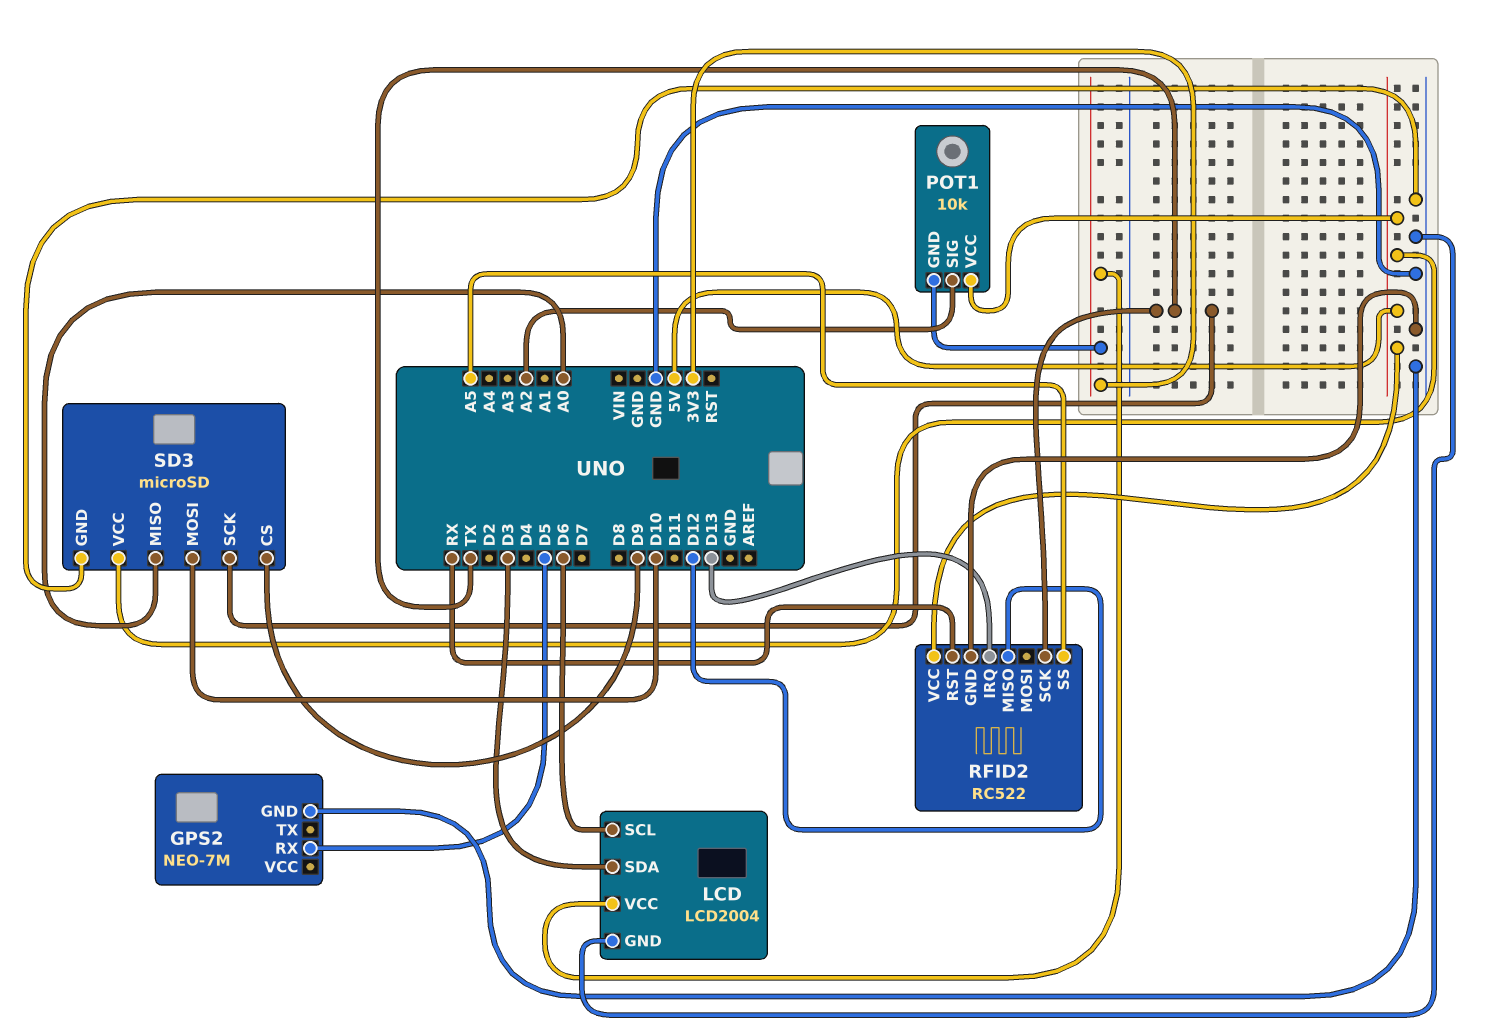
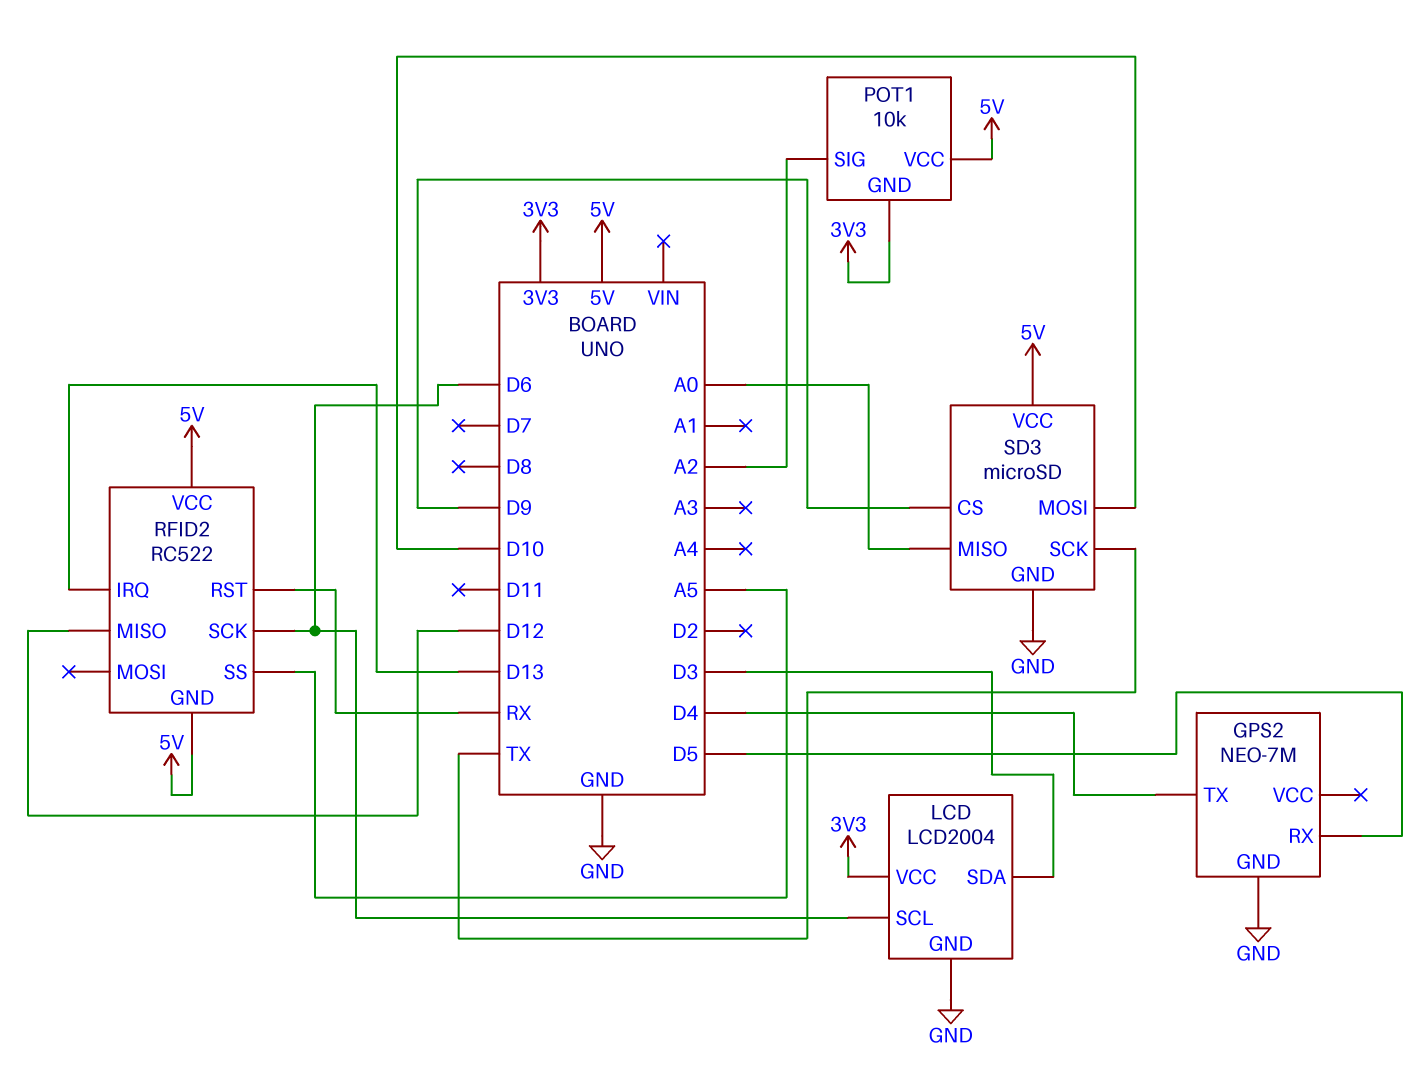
GPS2 pin TX: none -> D4
RFID2 pin GND: GND -> 5V
RFID2 pin SCK: TX -> D6

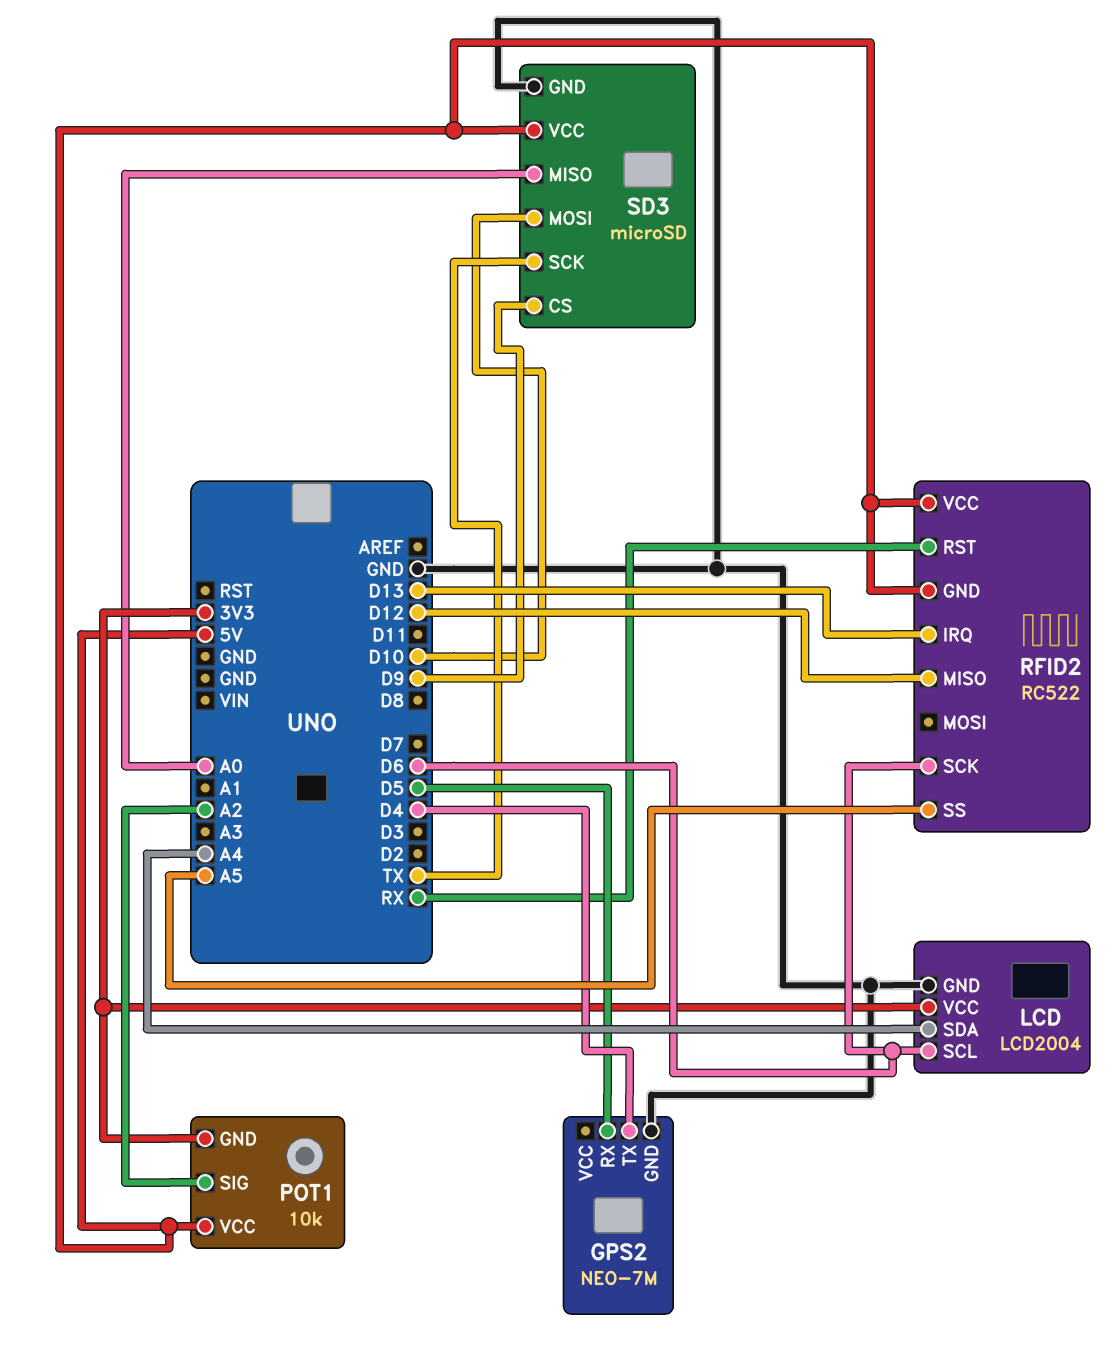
LCD pin SDA: D3 -> A4

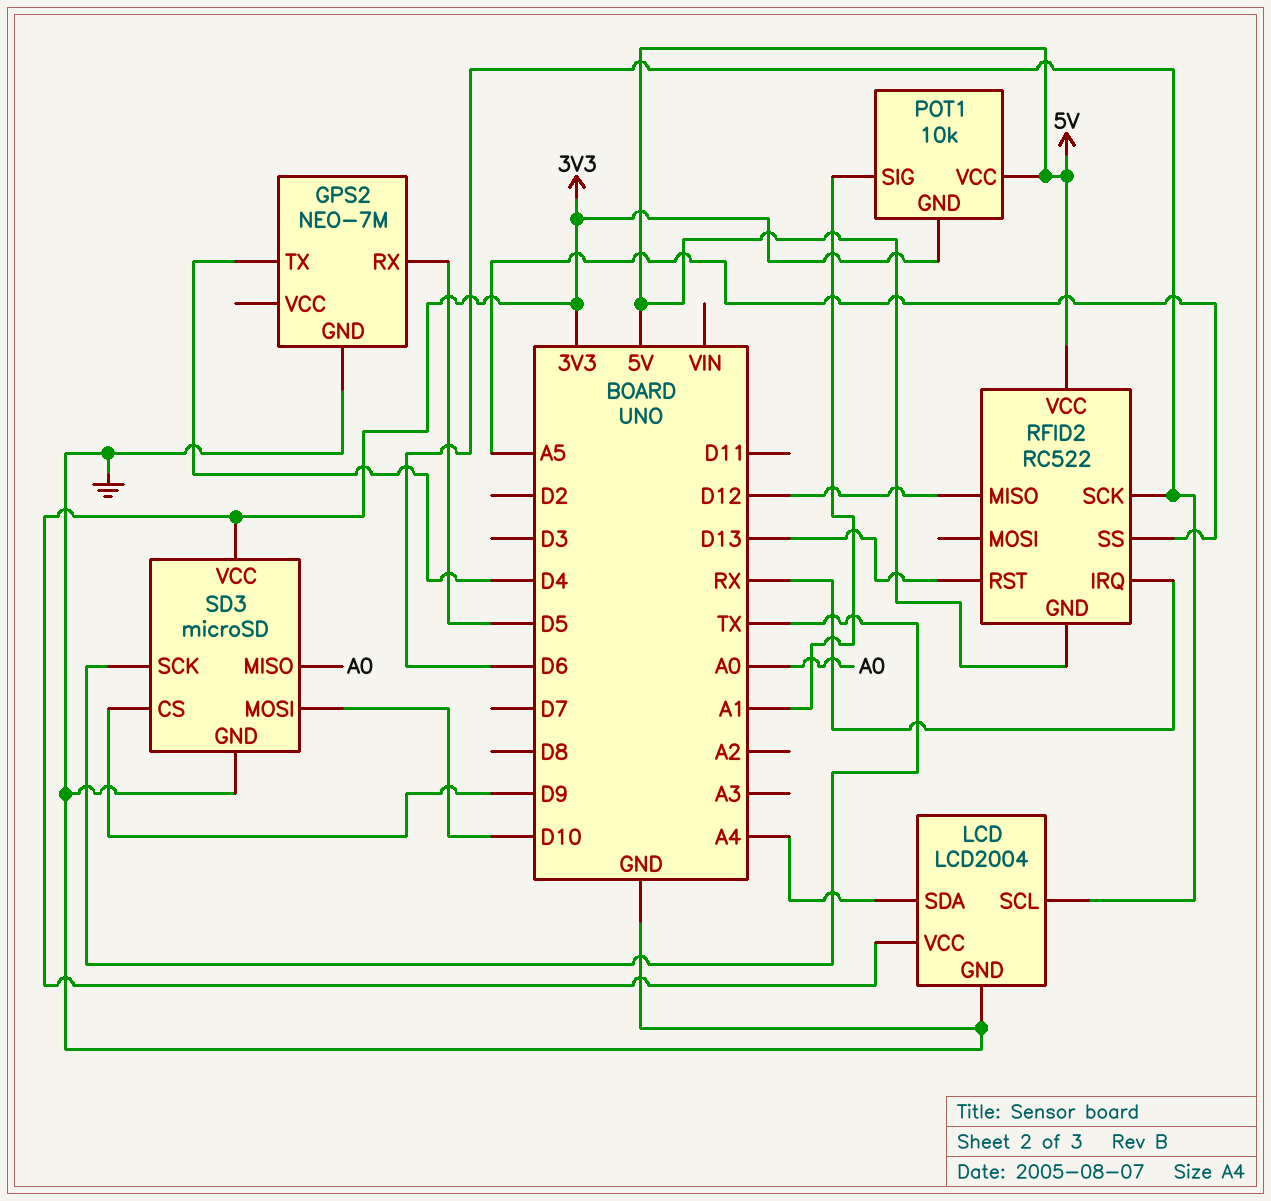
POT1 pin SIG: A2 -> A1
RFID2 pin IRQ: D13 -> RX
RFID2 pin RST: RX -> D13
SD3 pin VCC: 5V -> 3V3

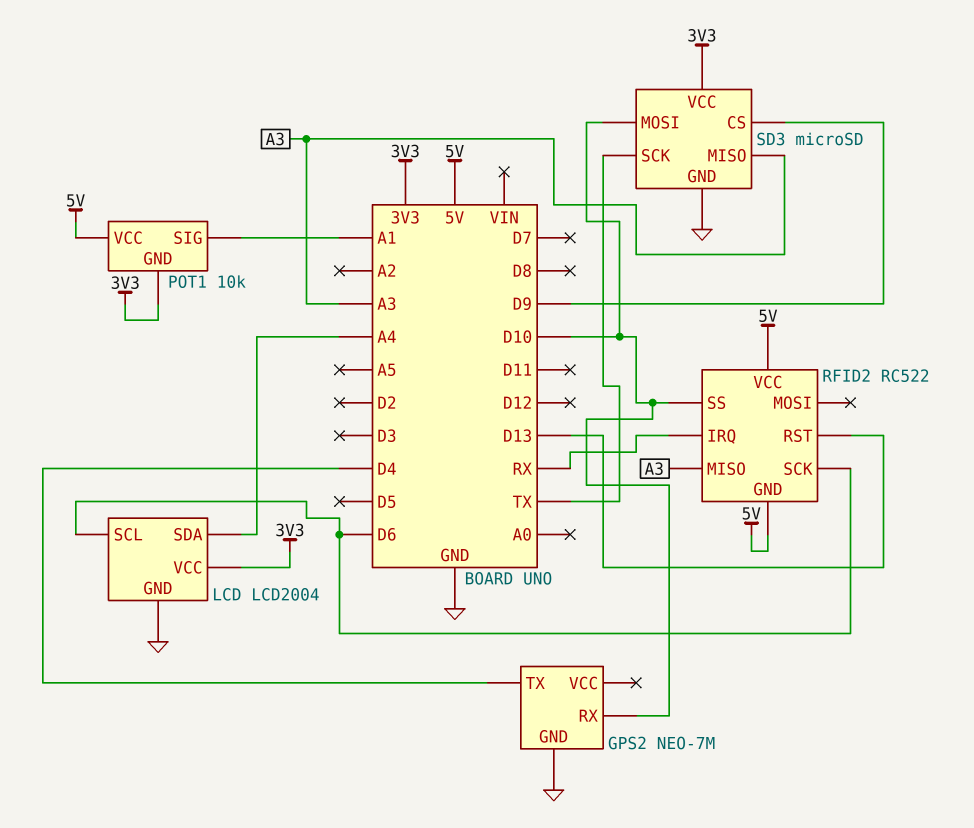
GPS2 pin RX: D5 -> D10
RFID2 pin MISO: D12 -> A3
RFID2 pin SS: A5 -> D10
SD3 pin MISO: A0 -> A3

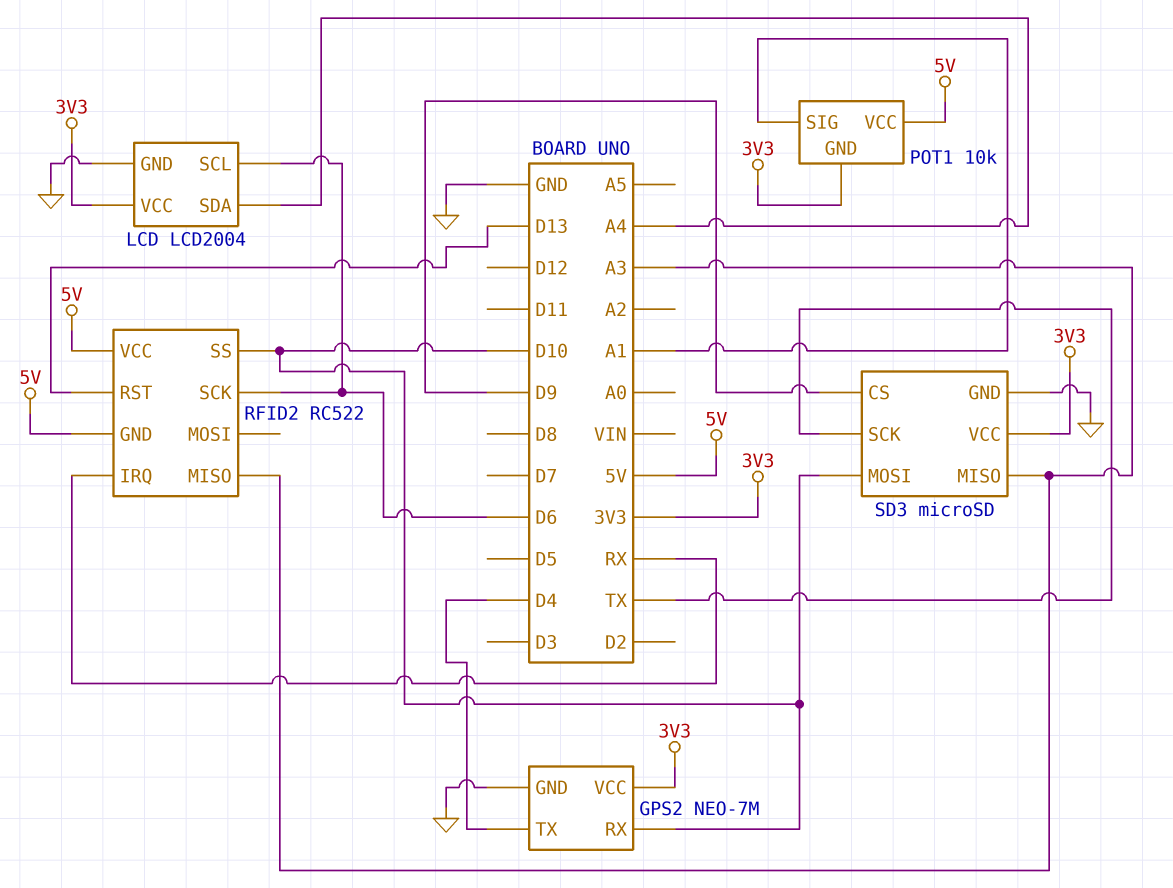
GPS2 pin VCC: none -> 3V3

